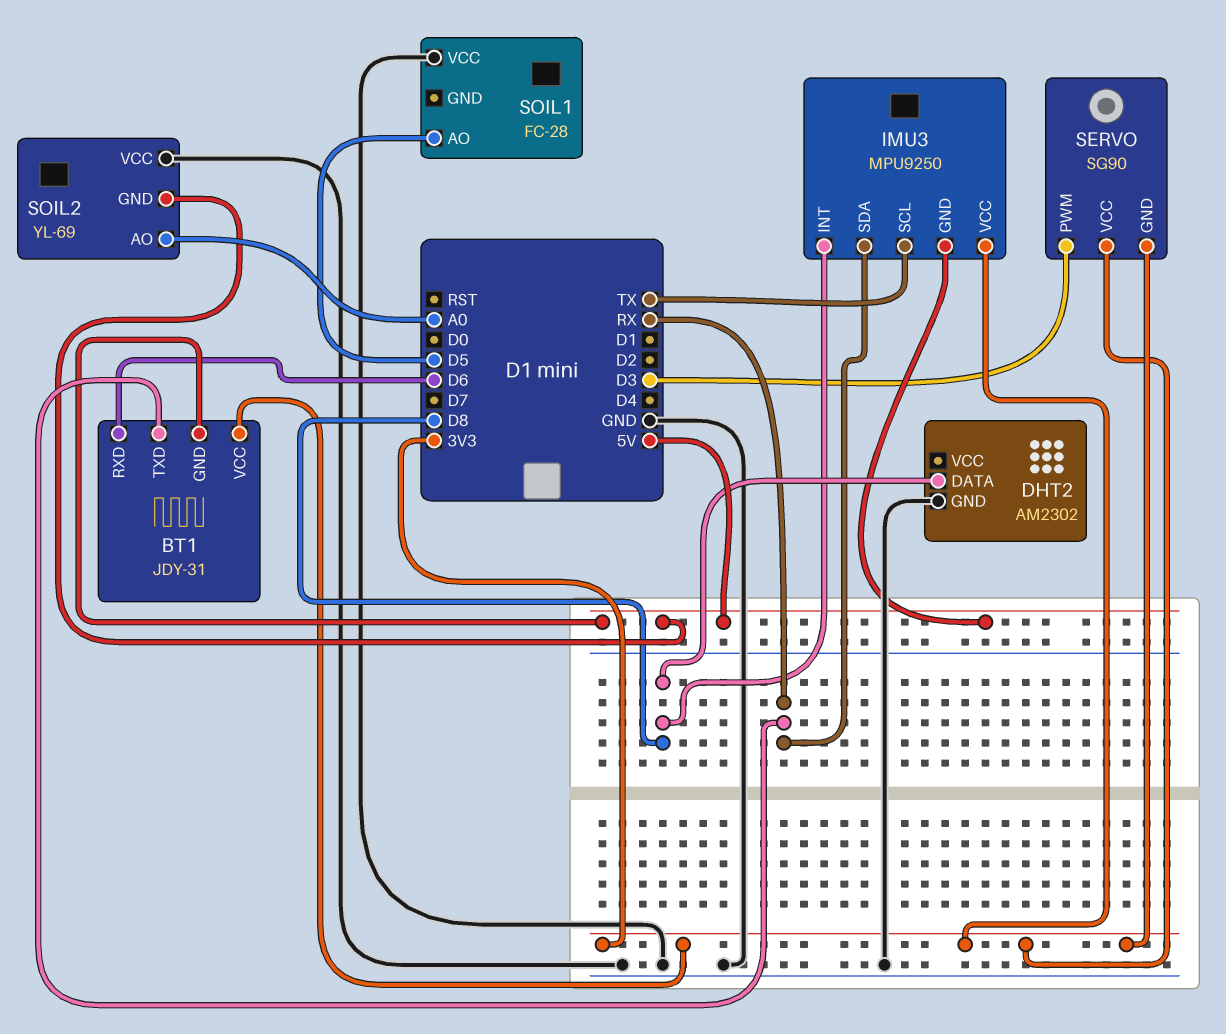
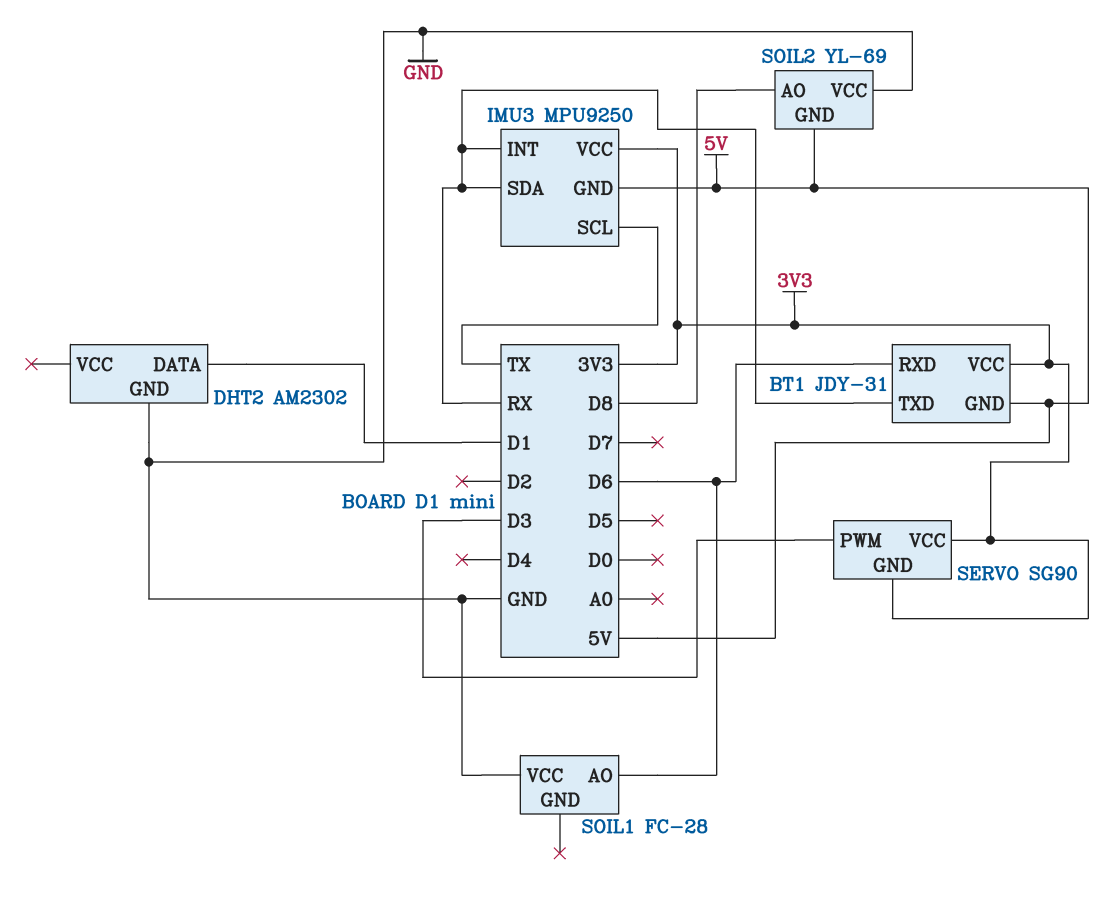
DHT2 pin DATA: D8 -> D1
IMU3 pin INT: D8 -> RX
SOIL1 pin AO: D5 -> D6
SOIL2 pin AO: A0 -> D8

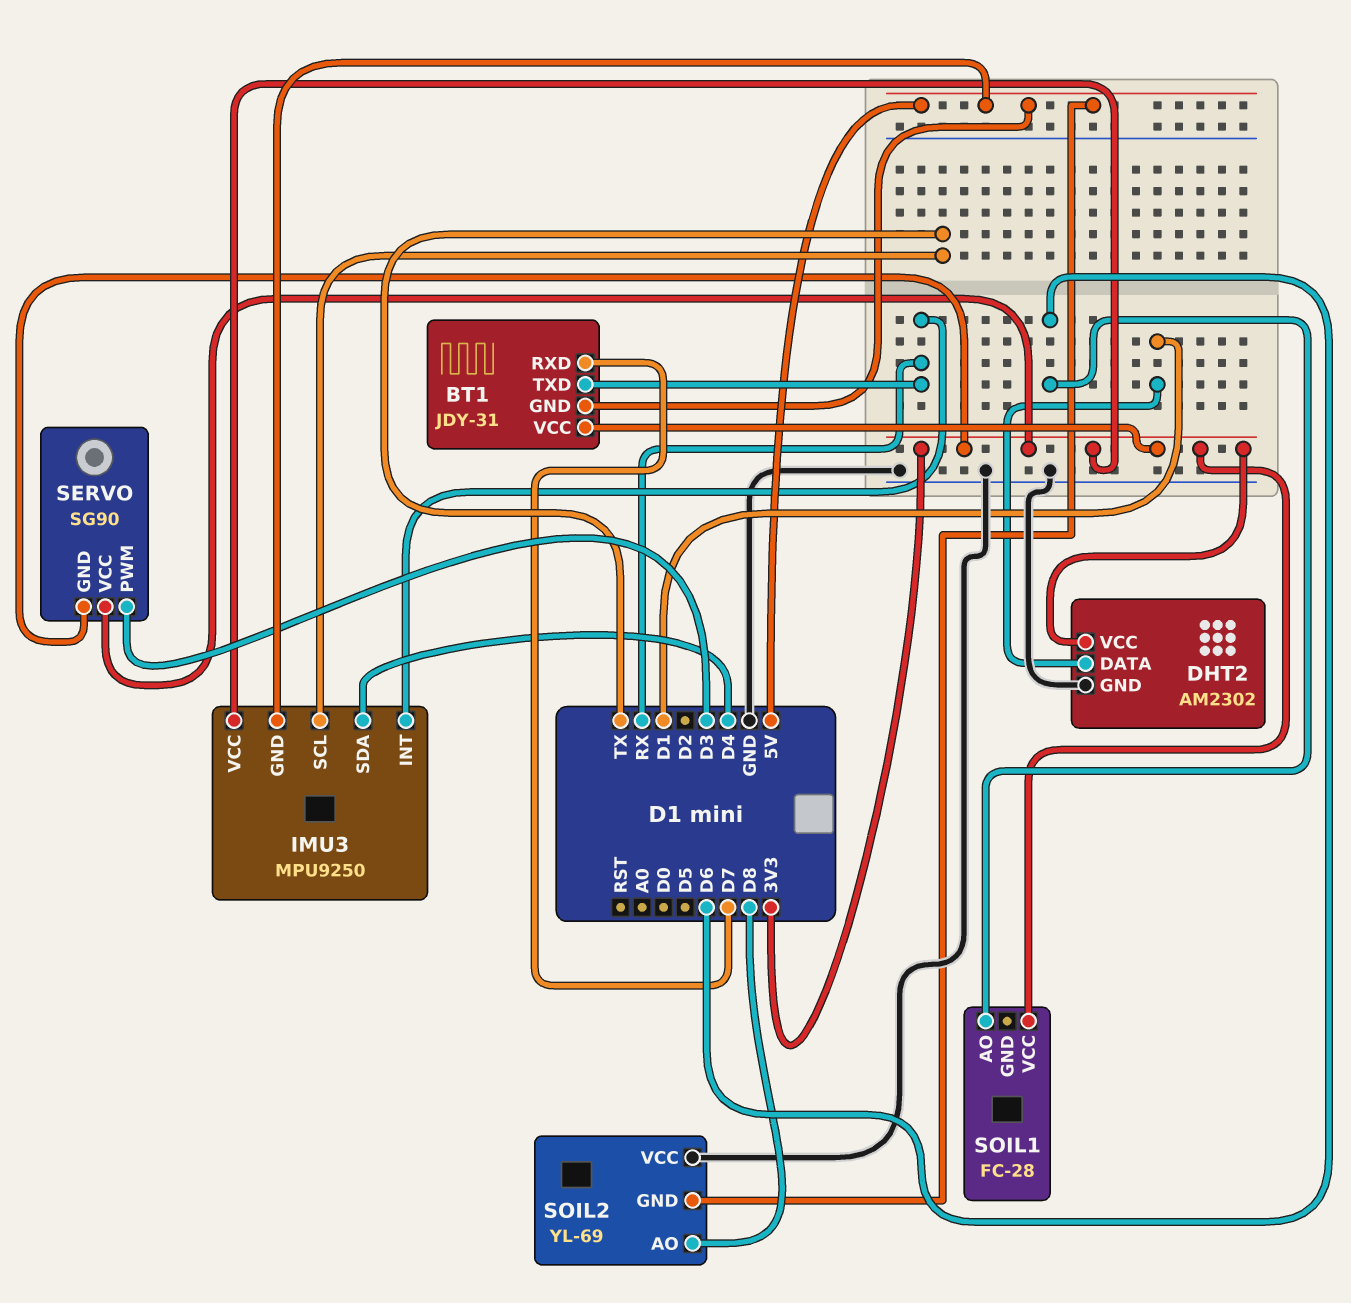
BT1 pin RXD: D6 -> D7
DHT2 pin VCC: none -> 3V3
IMU3 pin SDA: RX -> D4
SOIL1 pin VCC: GND -> 3V3

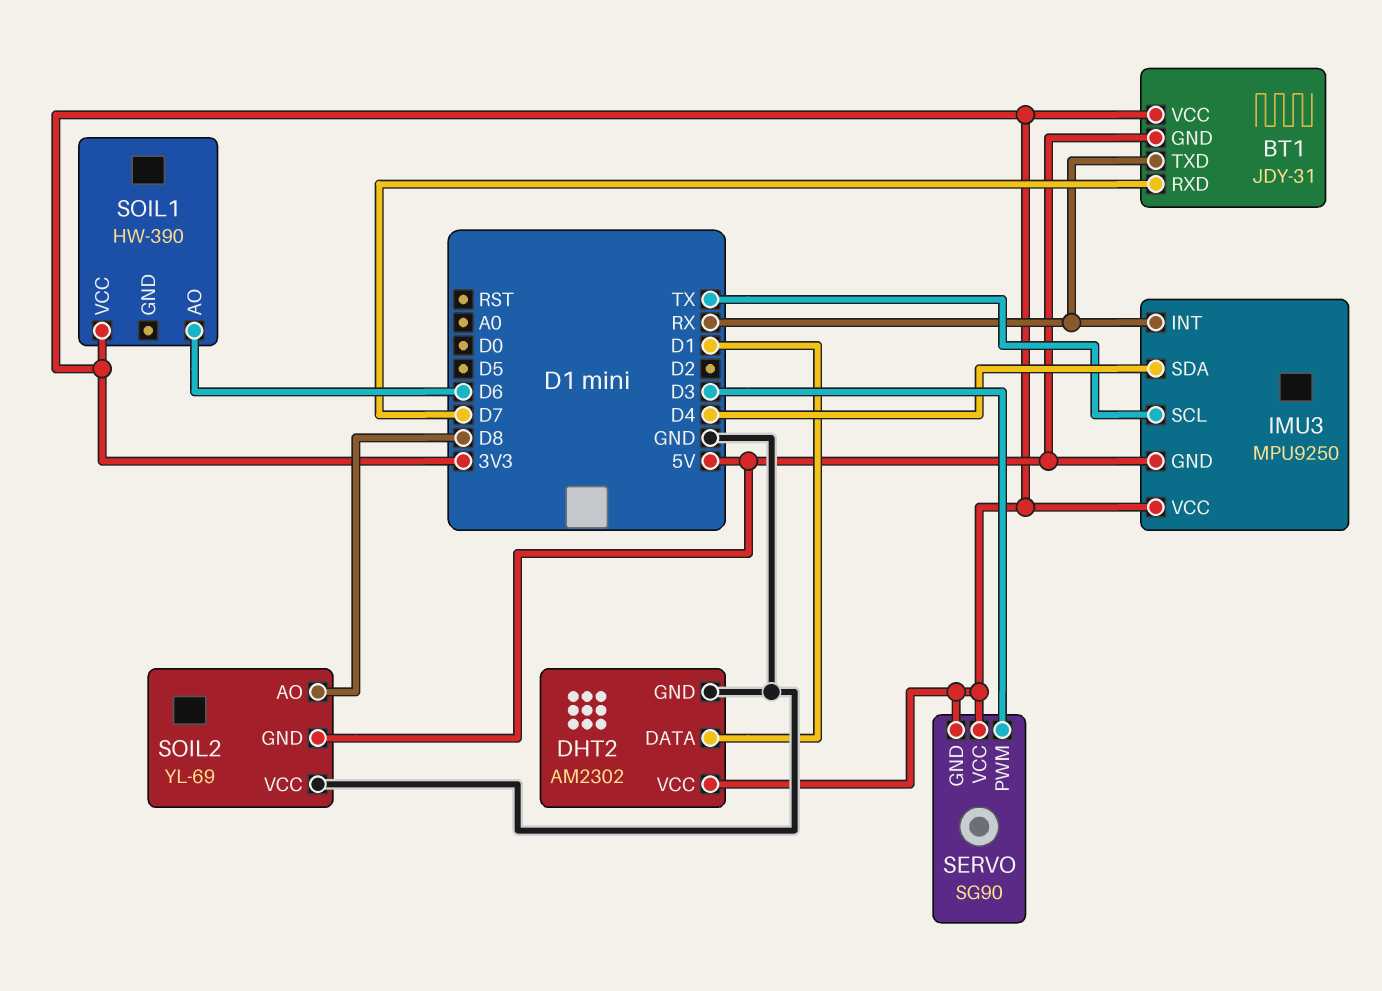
SOIL1: FC-28 -> HW-390

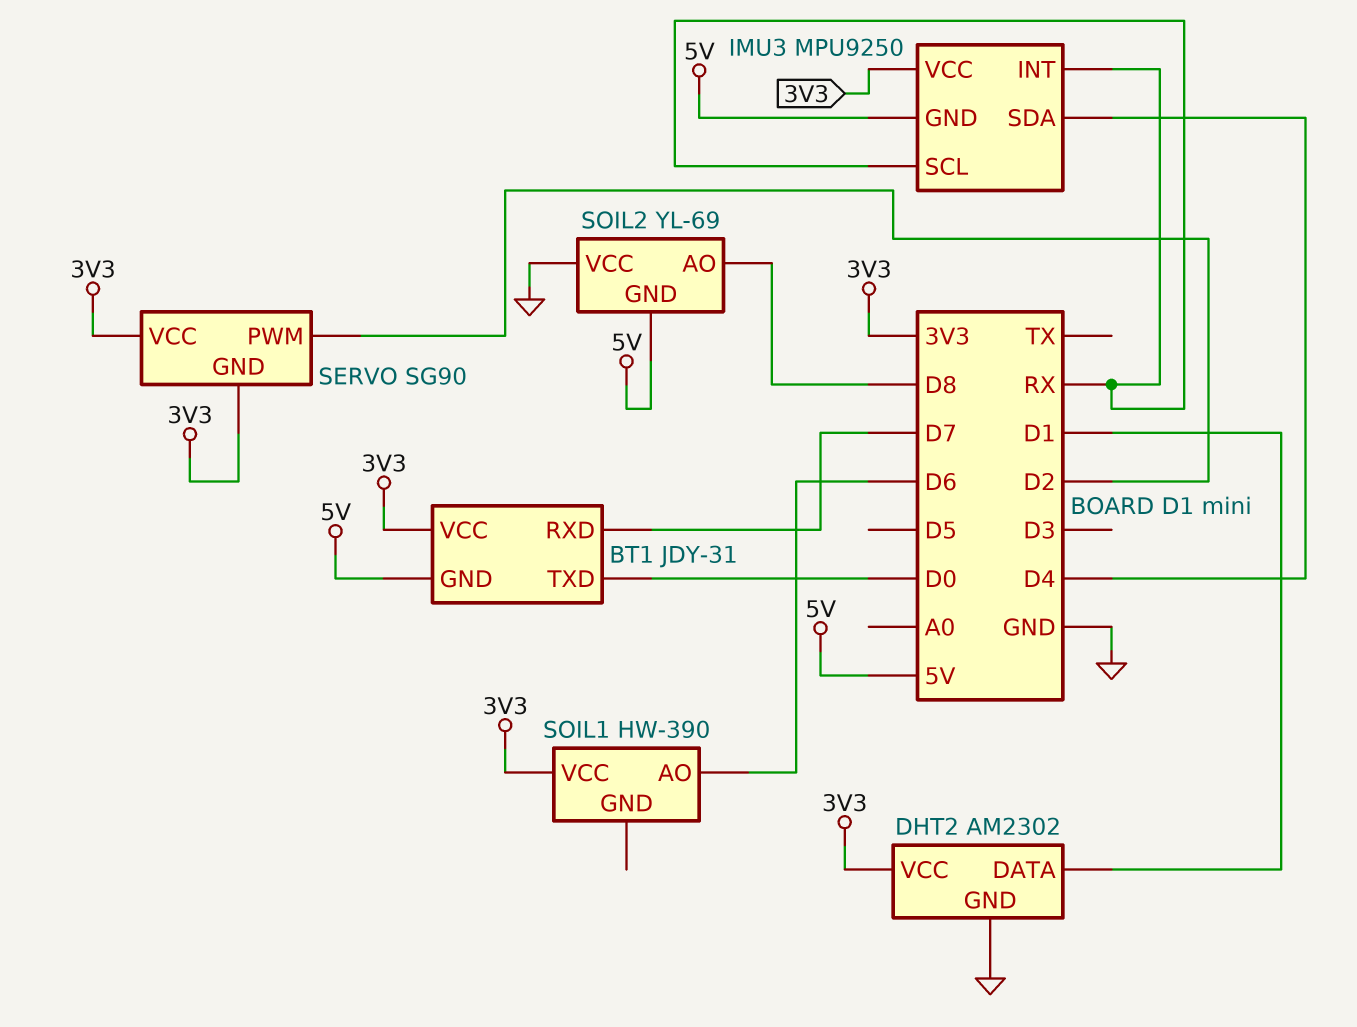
BT1 pin TXD: RX -> D0
IMU3 pin SCL: TX -> RX
SERVO pin PWM: D3 -> D2

